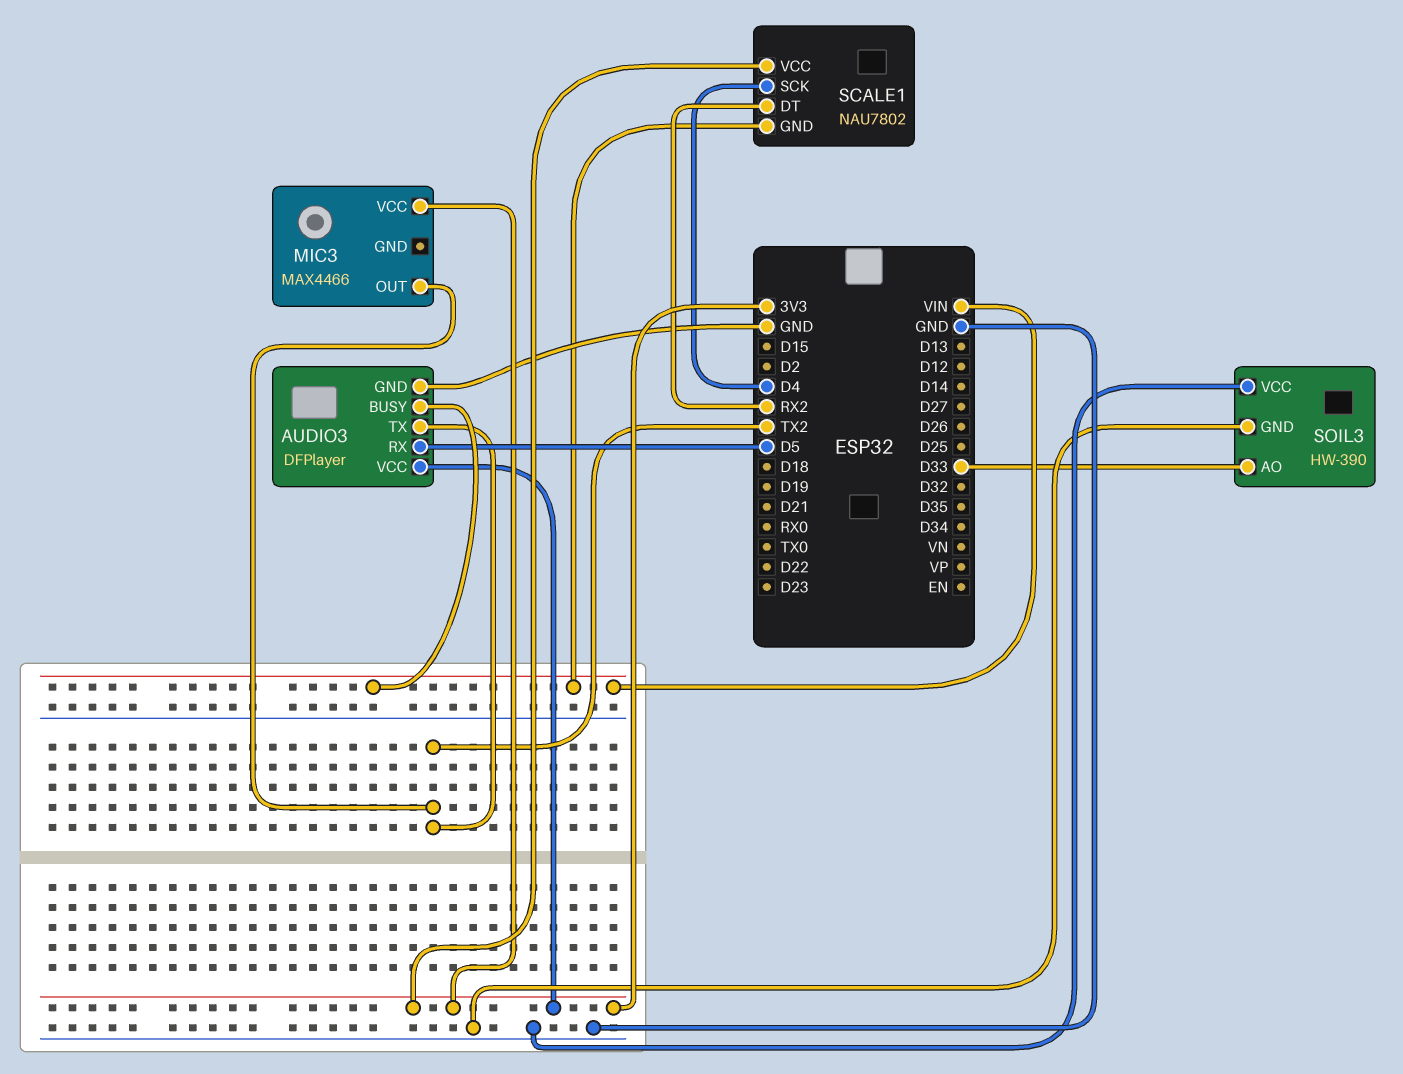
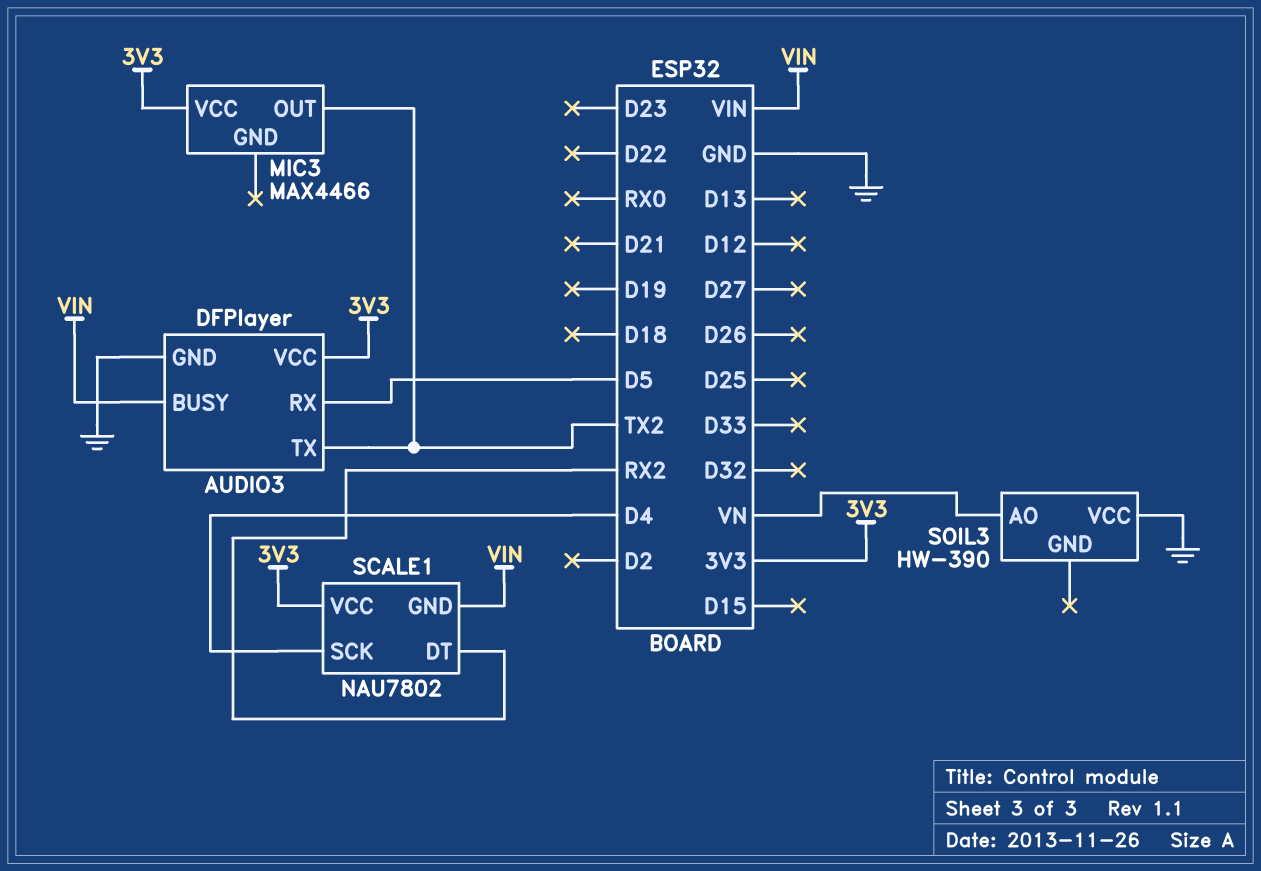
SOIL3 pin AO: D33 -> VN
SOIL3 pin GND: GND -> none

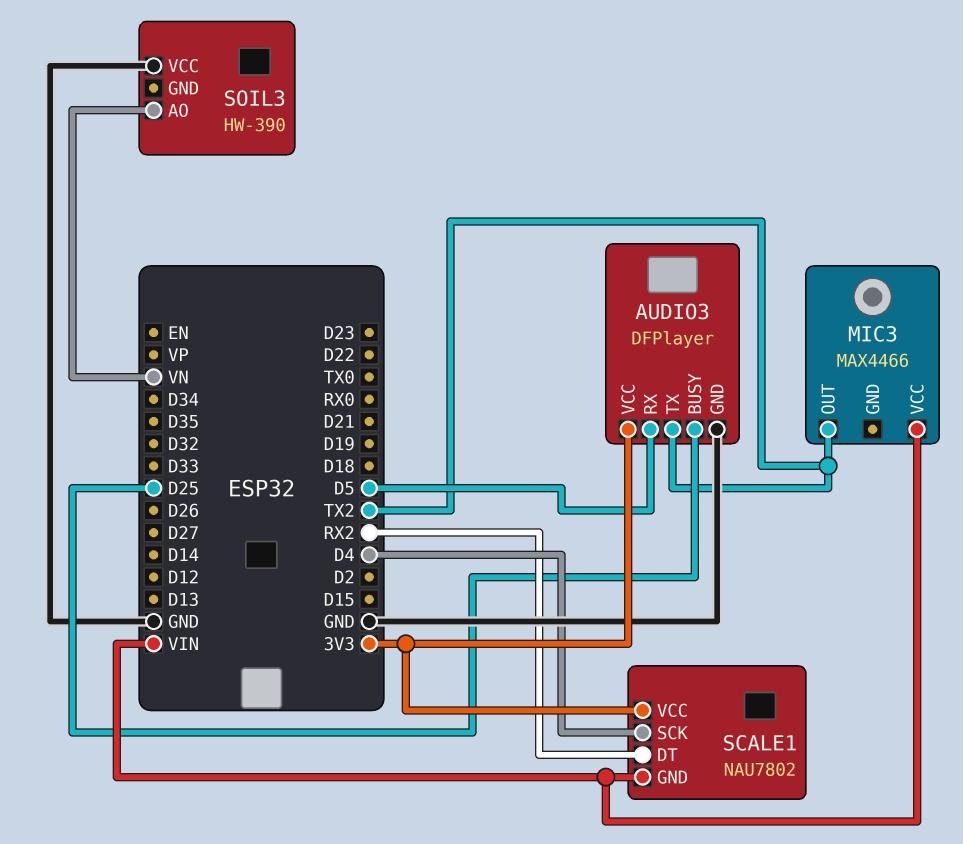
AUDIO3 pin BUSY: VIN -> D25
MIC3 pin VCC: 3V3 -> VIN

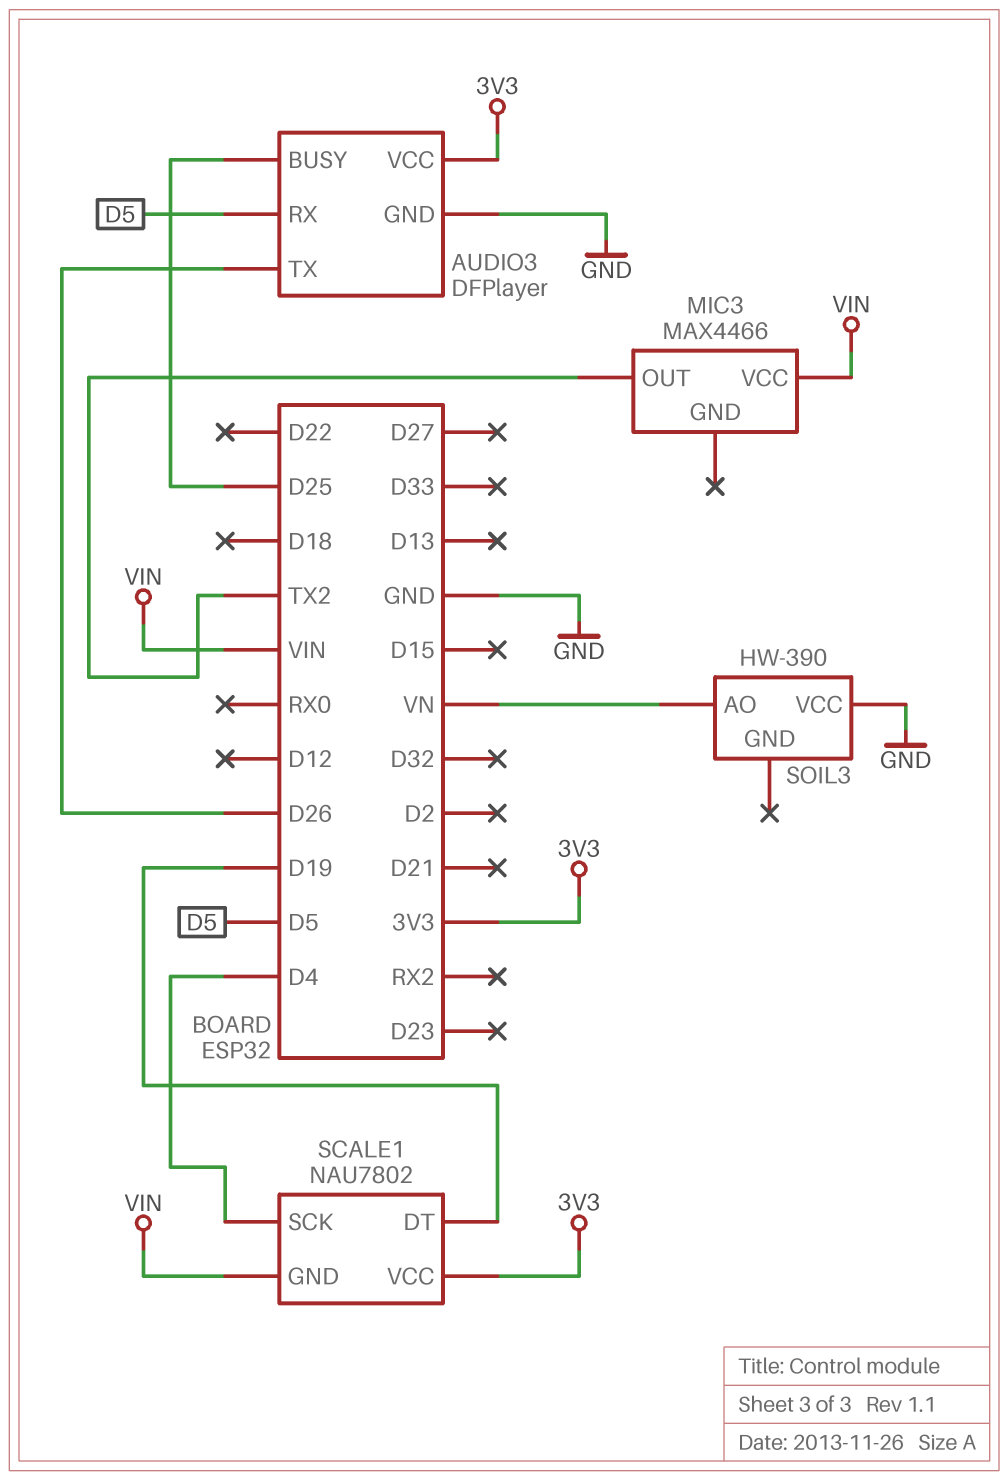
AUDIO3 pin TX: TX2 -> D26
SCALE1 pin DT: RX2 -> D19

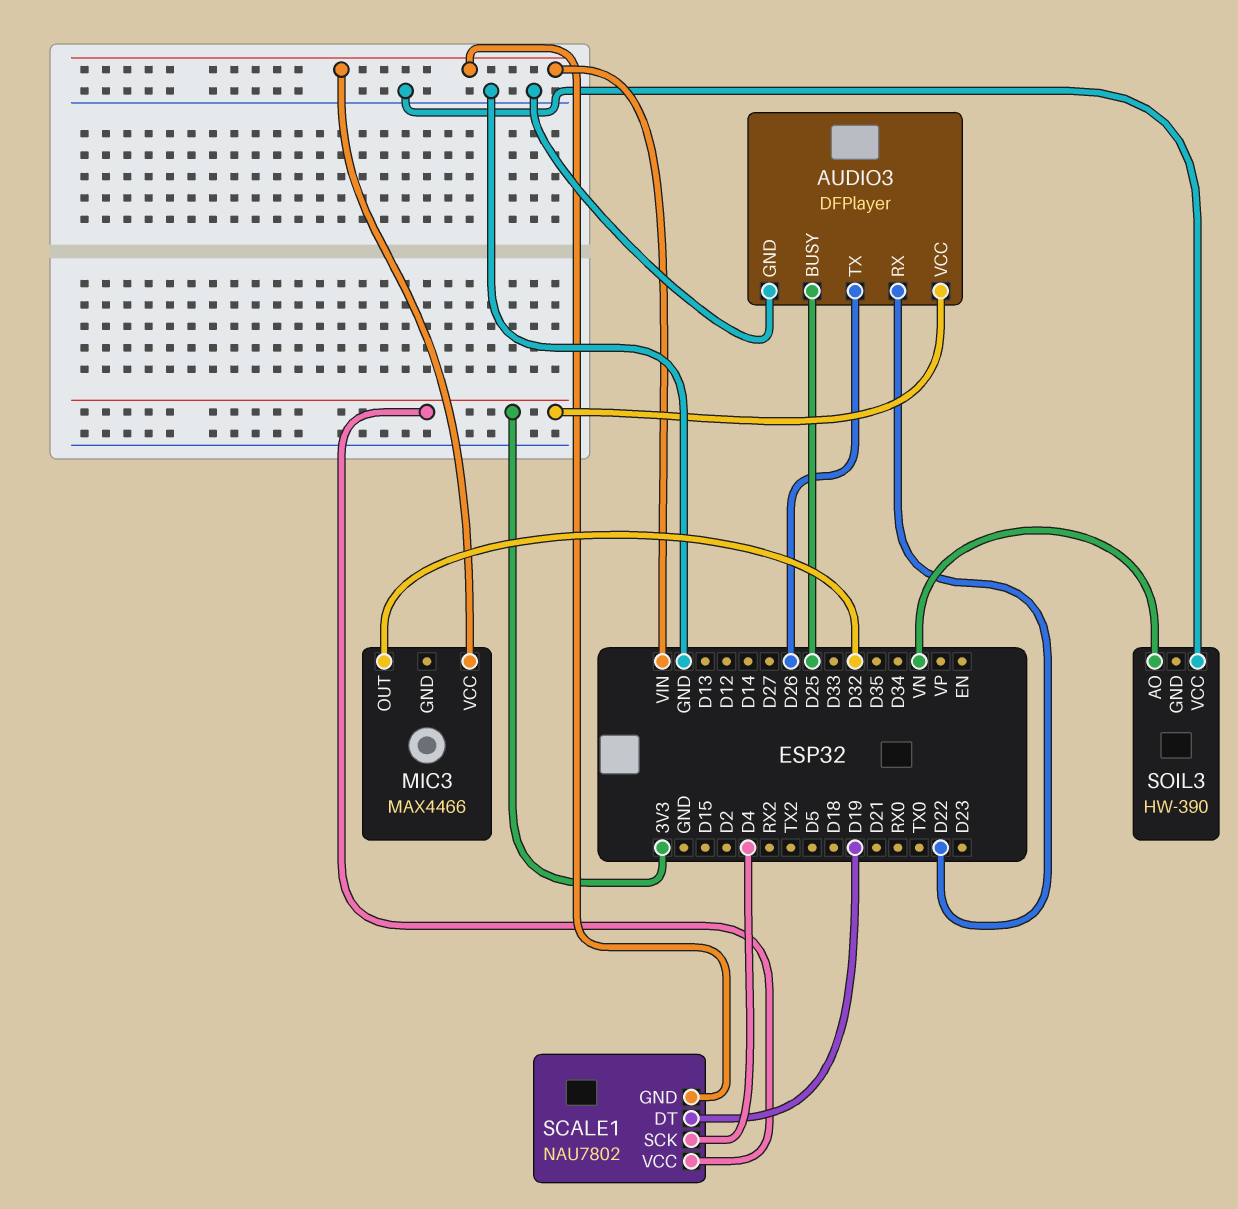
AUDIO3 pin RX: D5 -> D22
MIC3 pin OUT: TX2 -> D32

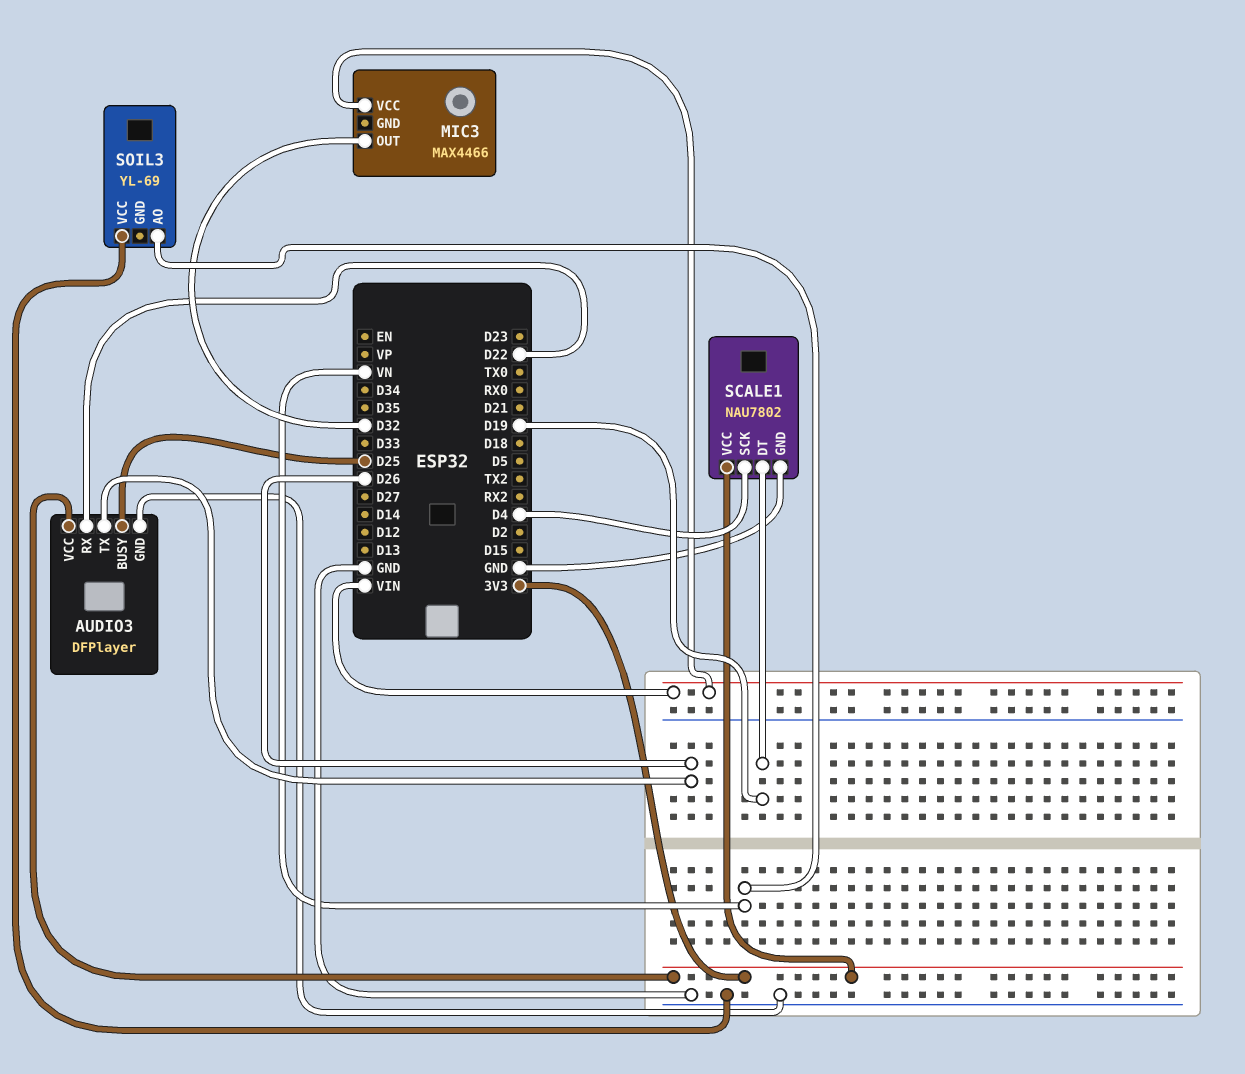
SCALE1 pin GND: VIN -> GND
SOIL3: HW-390 -> YL-69

